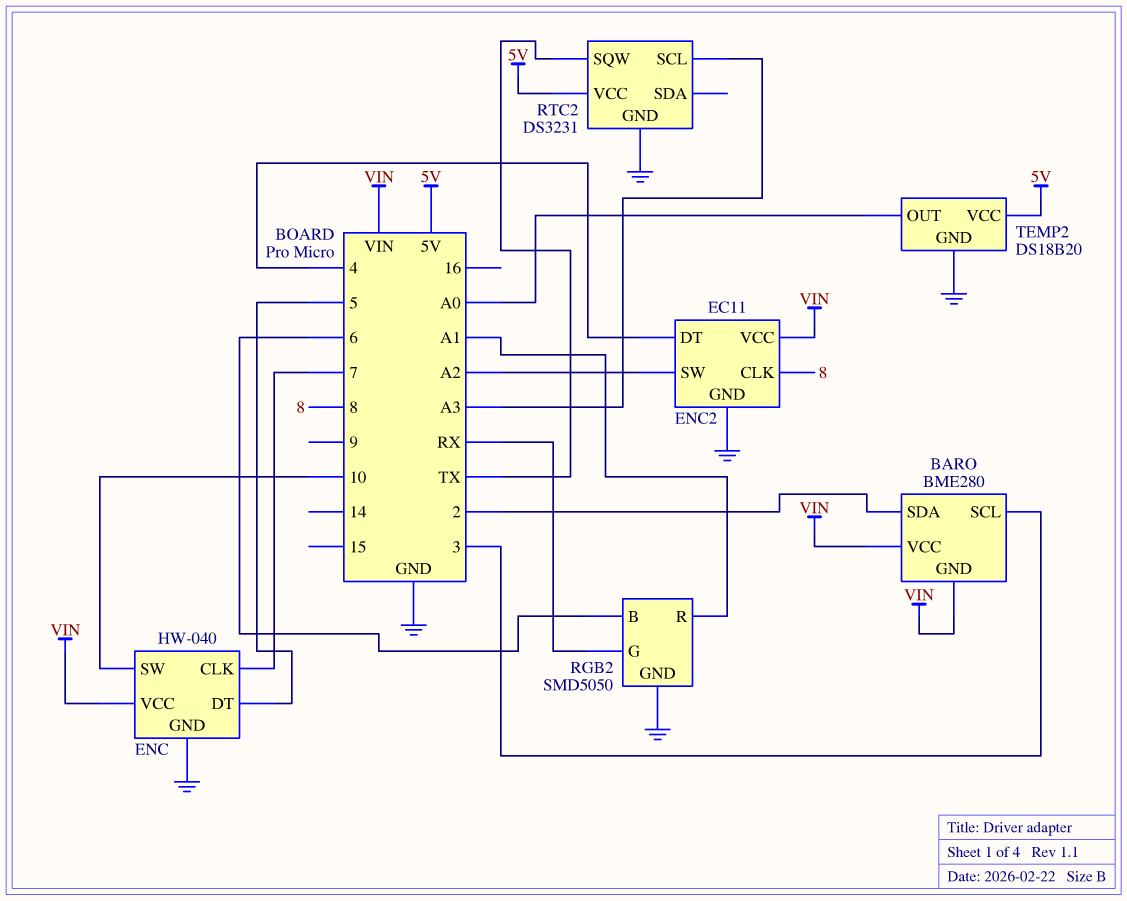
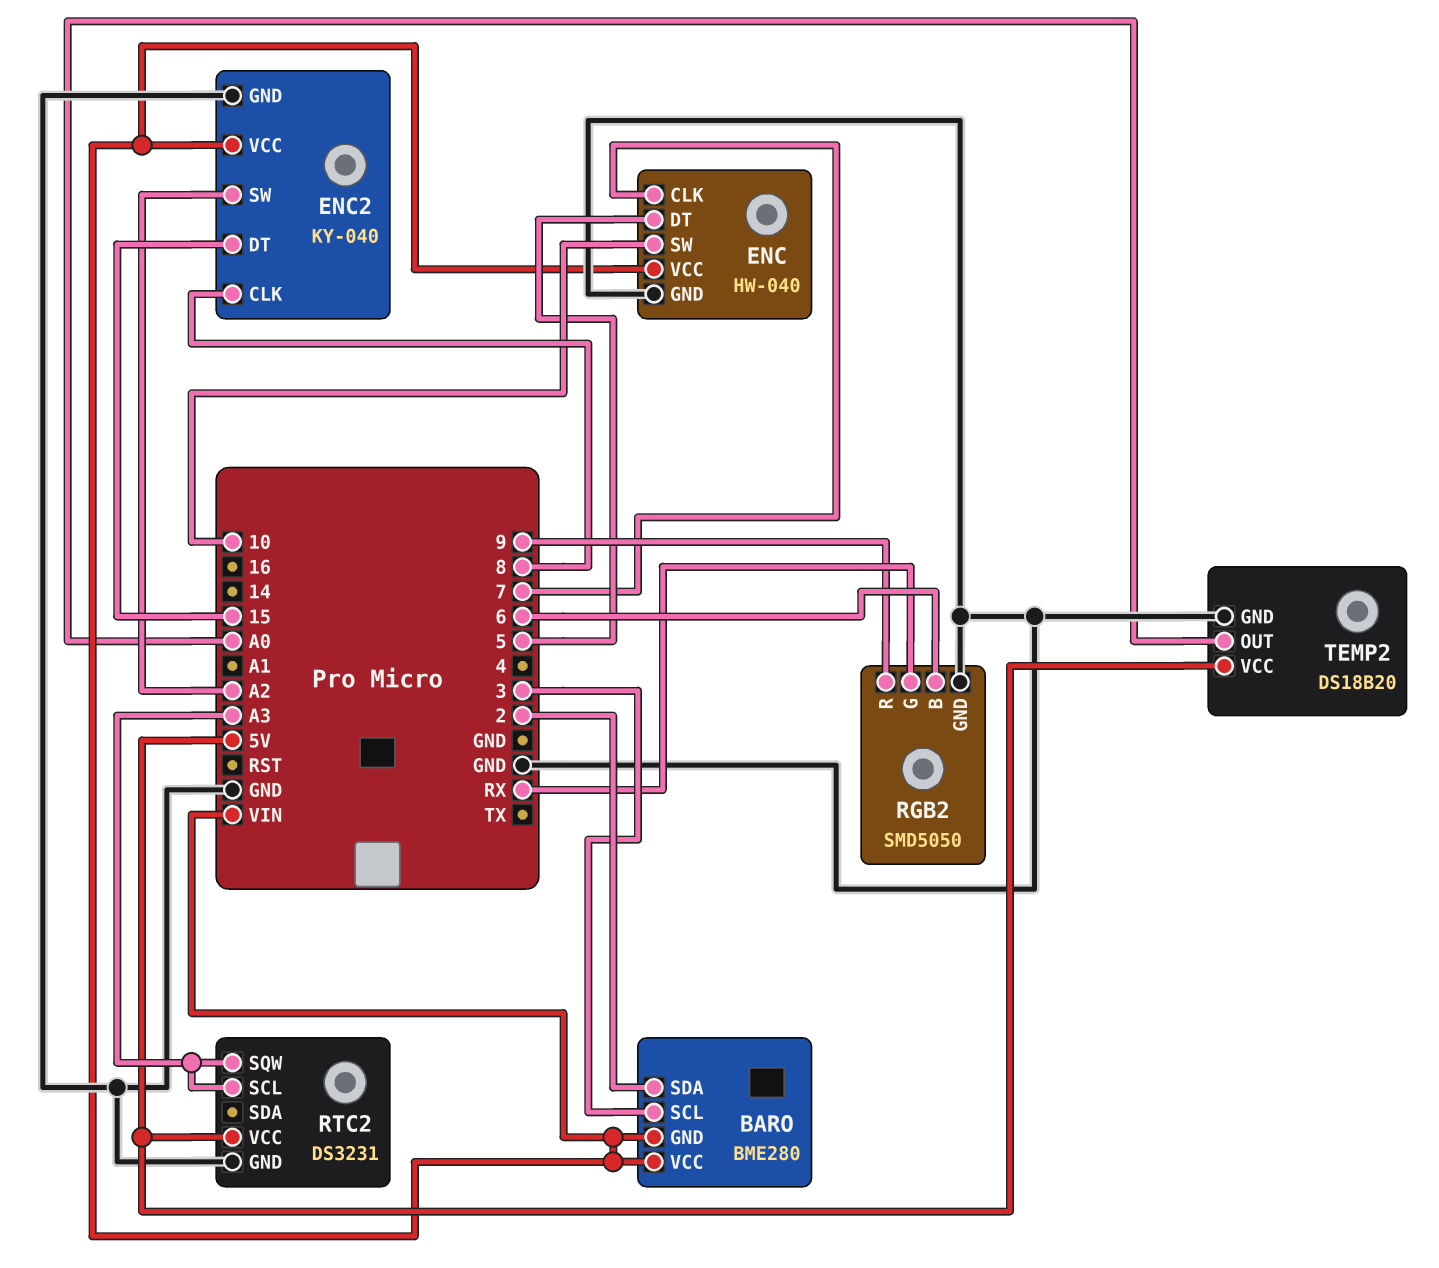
ENC2: EC11 -> KY-040
ENC2 pin DT: 4 -> 15
RGB2 pin R: A1 -> 9
RTC2 pin SQW: TX -> A3

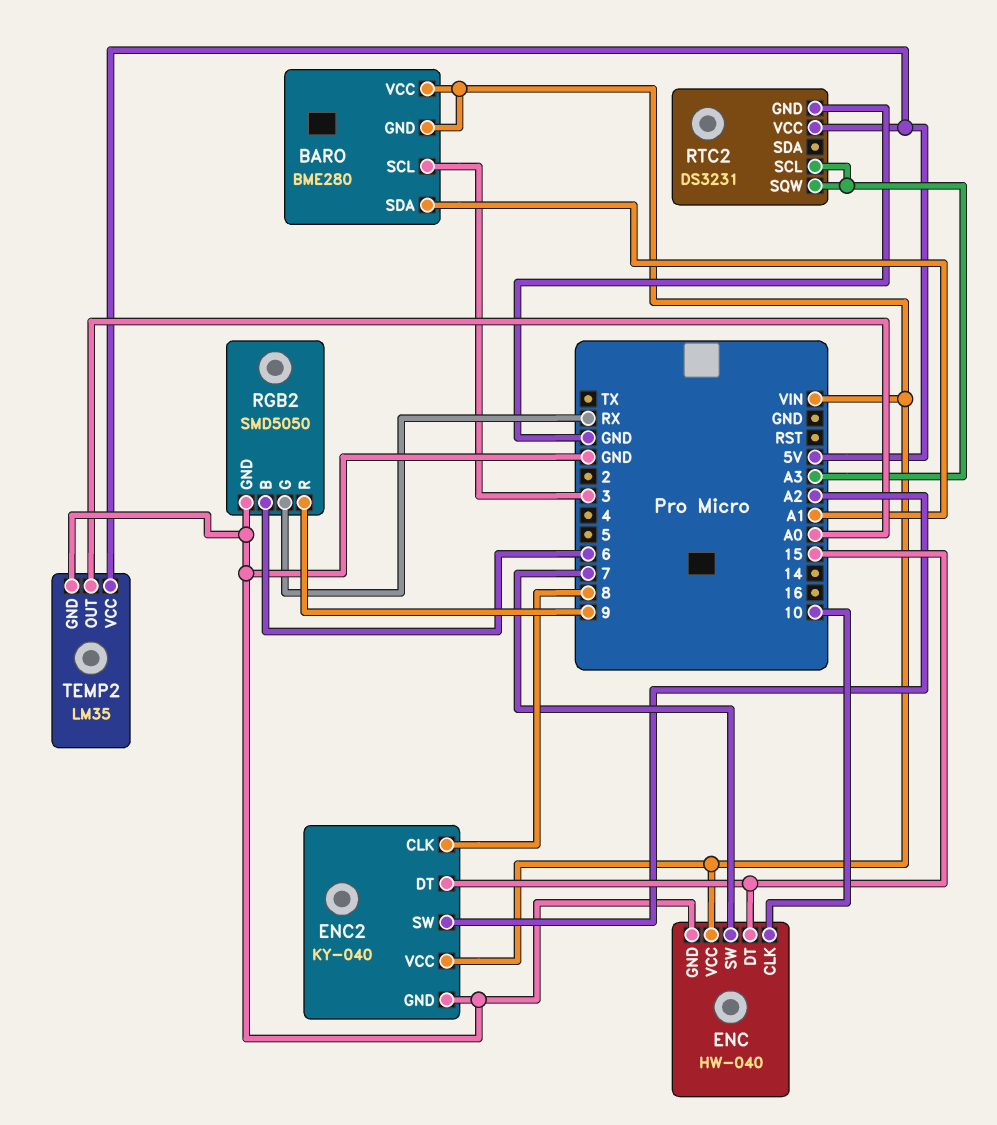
BARO pin SDA: 2 -> A1
ENC pin CLK: 7 -> 10
ENC pin DT: 5 -> 15
ENC pin SW: 10 -> 7
TEMP2: DS18B20 -> LM35

